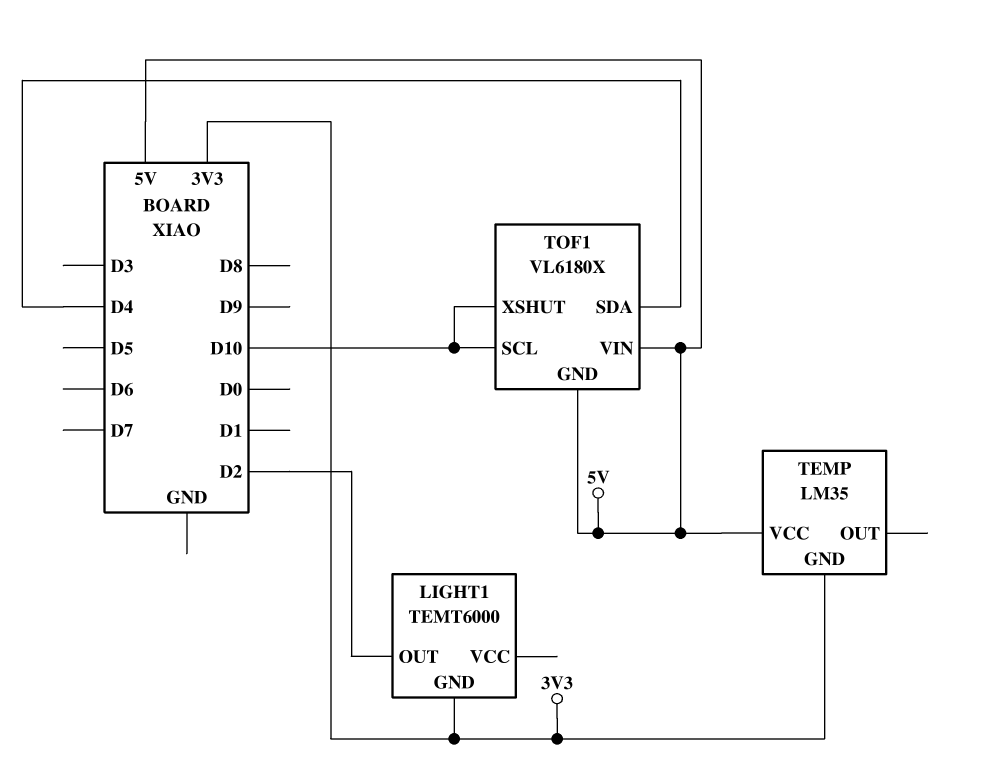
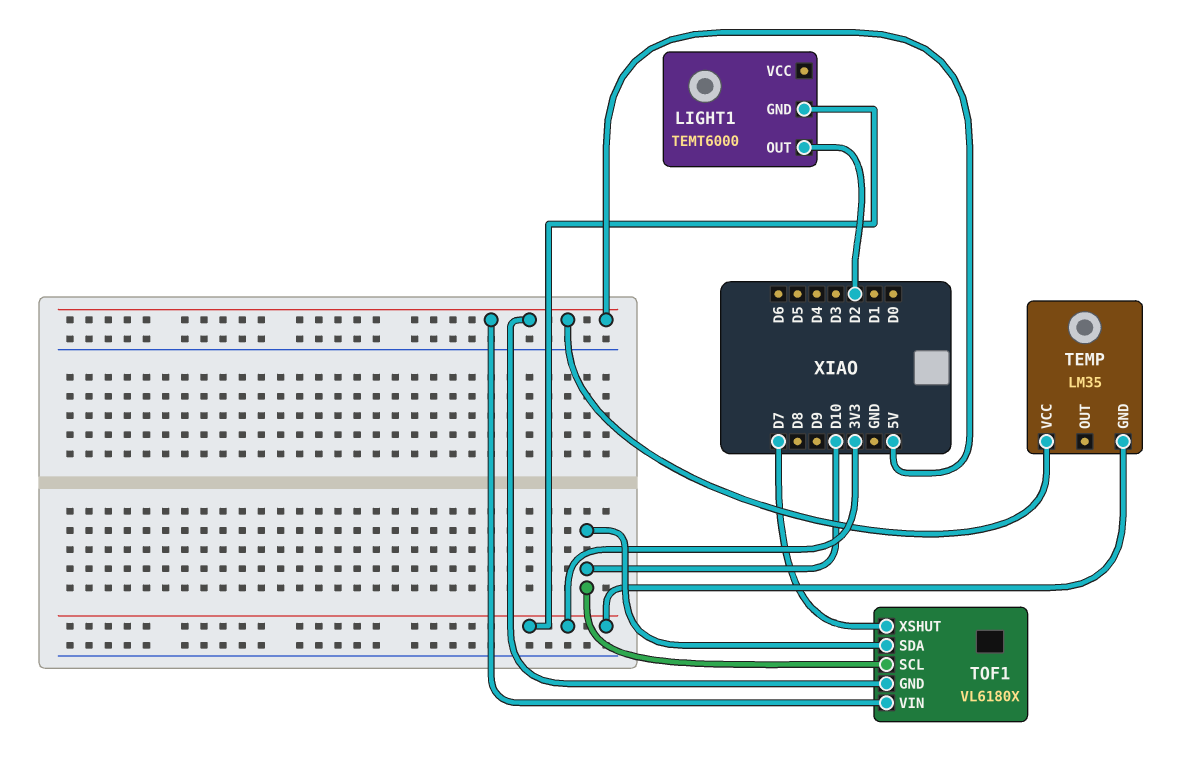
TOF1 pin SDA: D4 -> D10
TOF1 pin XSHUT: D10 -> D7

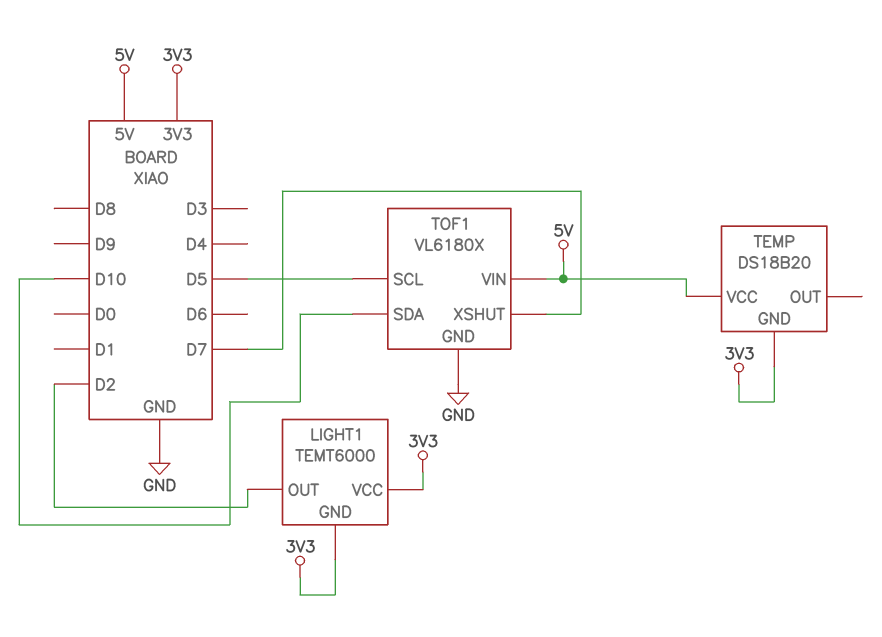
LIGHT1 pin VCC: none -> 3V3
TEMP: LM35 -> DS18B20
TOF1 pin GND: 5V -> GND
TOF1 pin SCL: D10 -> D5

